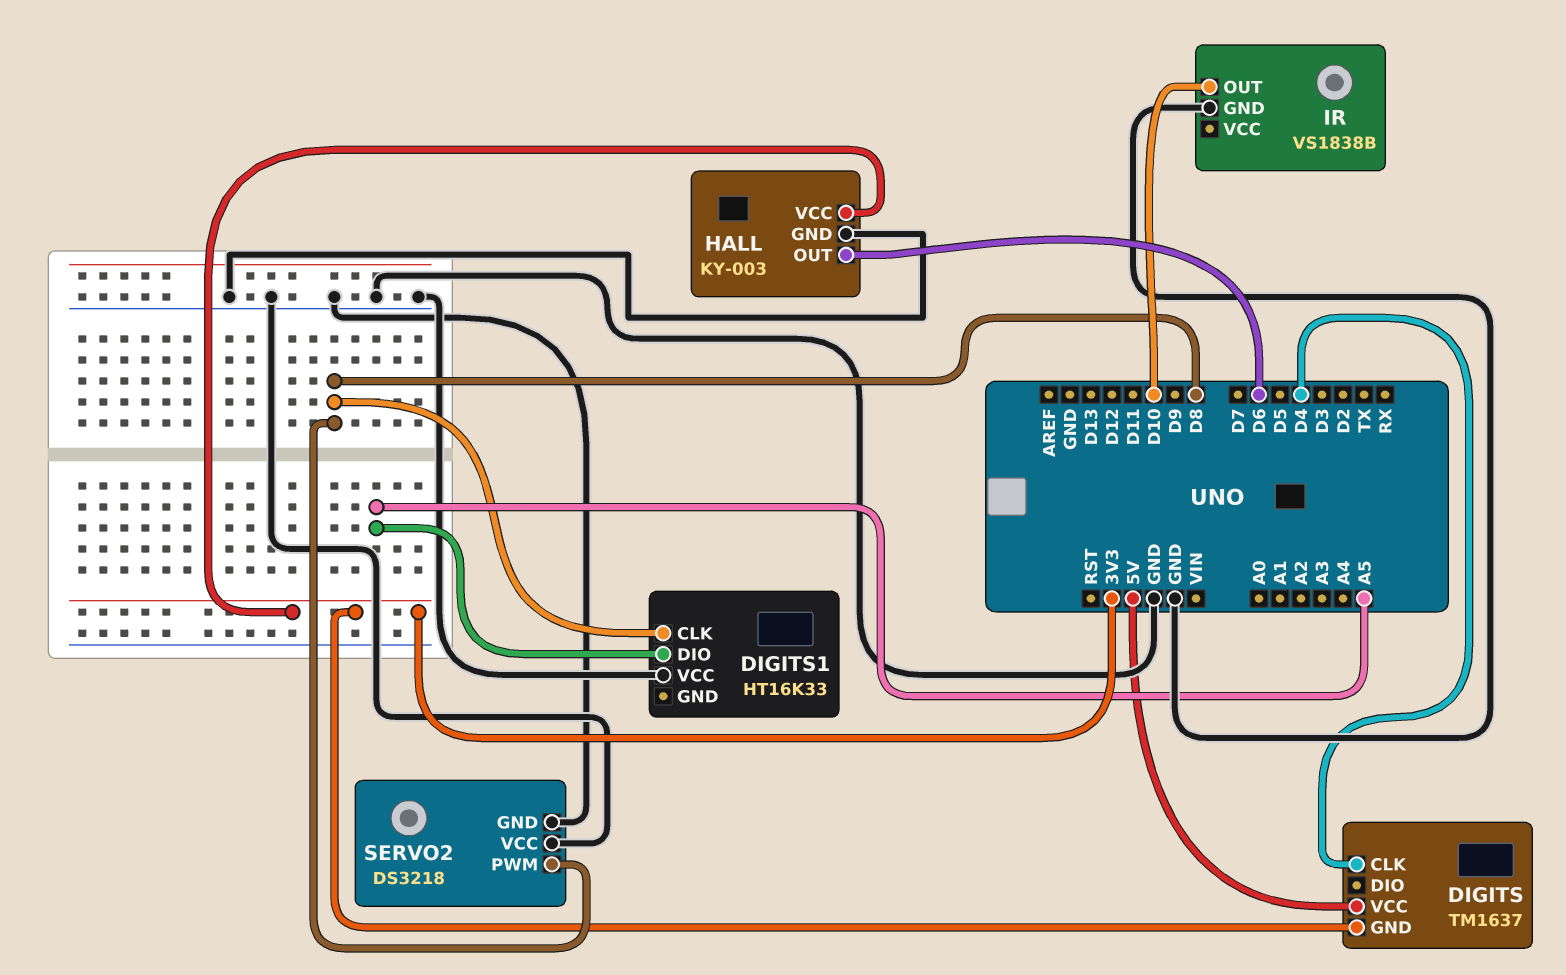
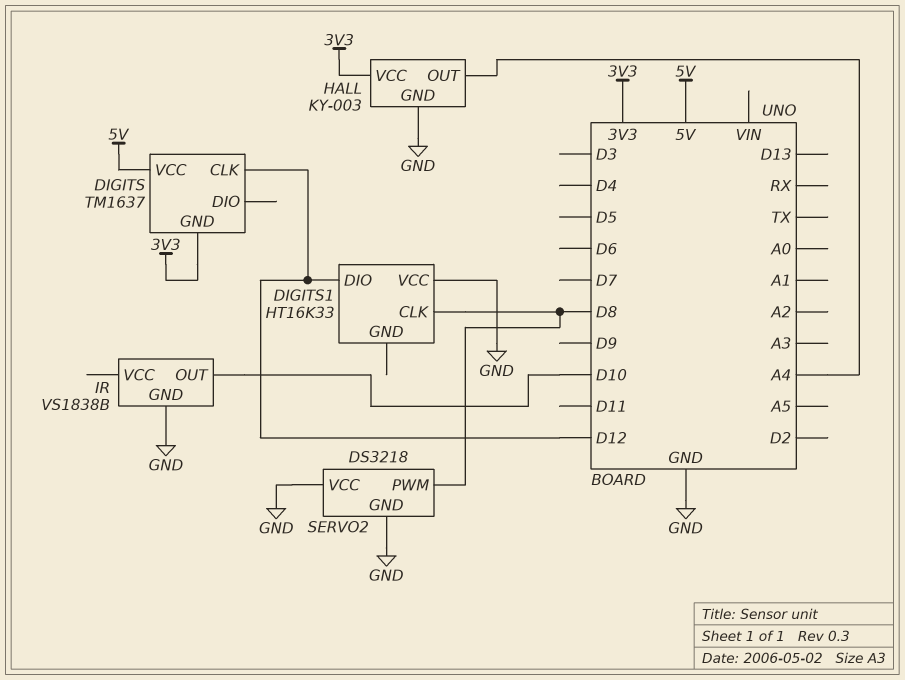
DIGITS pin CLK: D4 -> D12
DIGITS1 pin DIO: A5 -> D12
HALL pin OUT: D6 -> A4

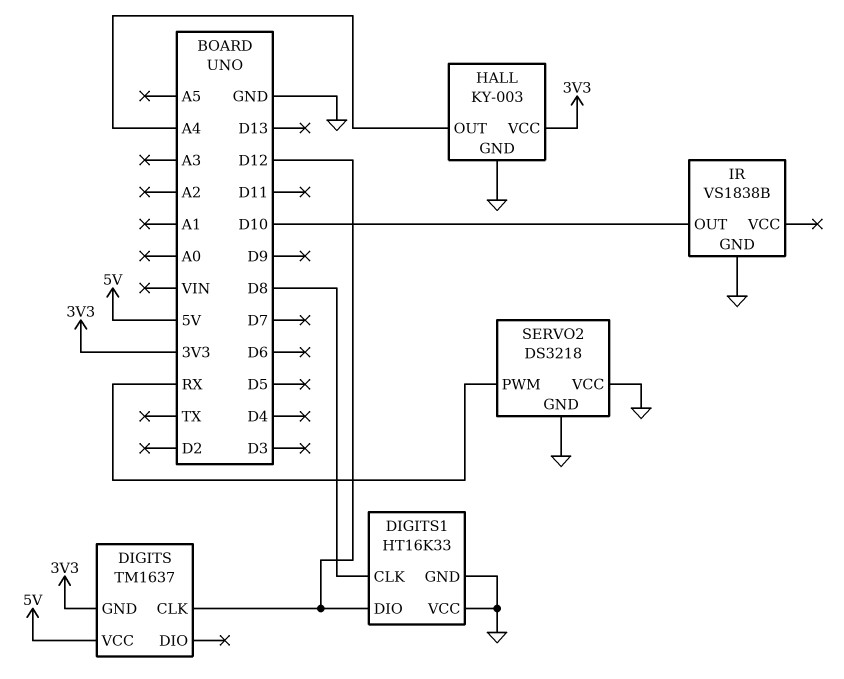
DIGITS1 pin GND: none -> GND
SERVO2 pin PWM: D8 -> RX

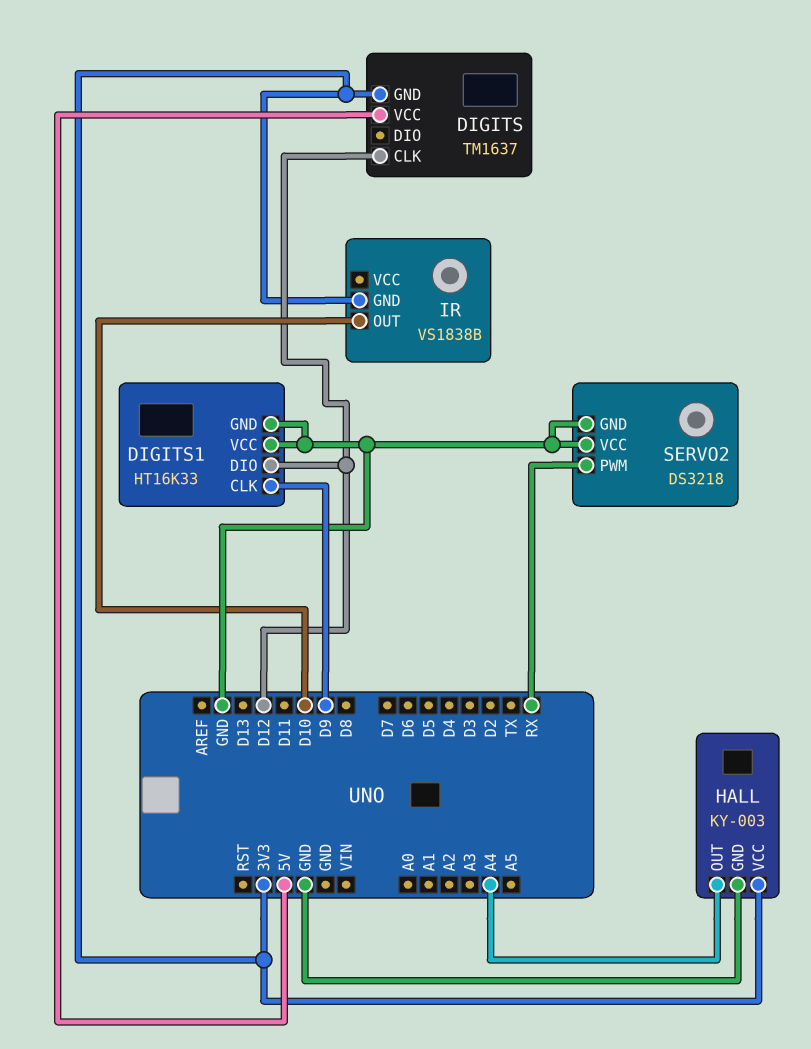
DIGITS1 pin CLK: D8 -> D9
IR pin GND: GND -> 3V3

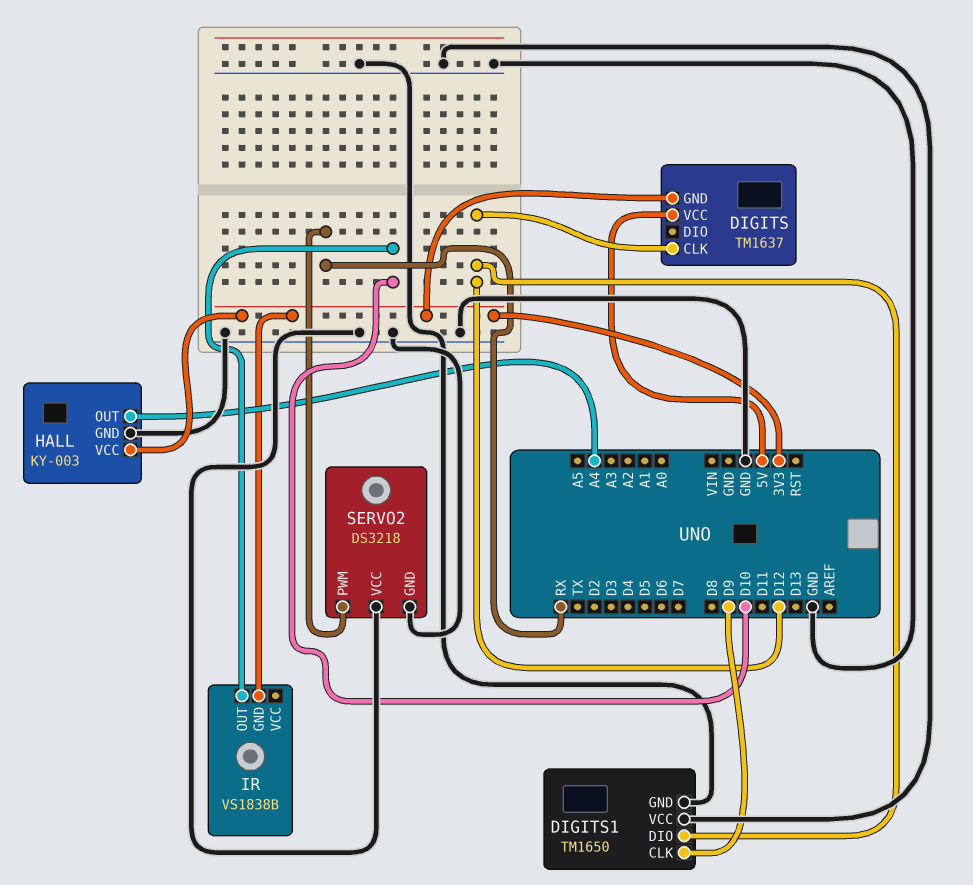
DIGITS1: HT16K33 -> TM1650

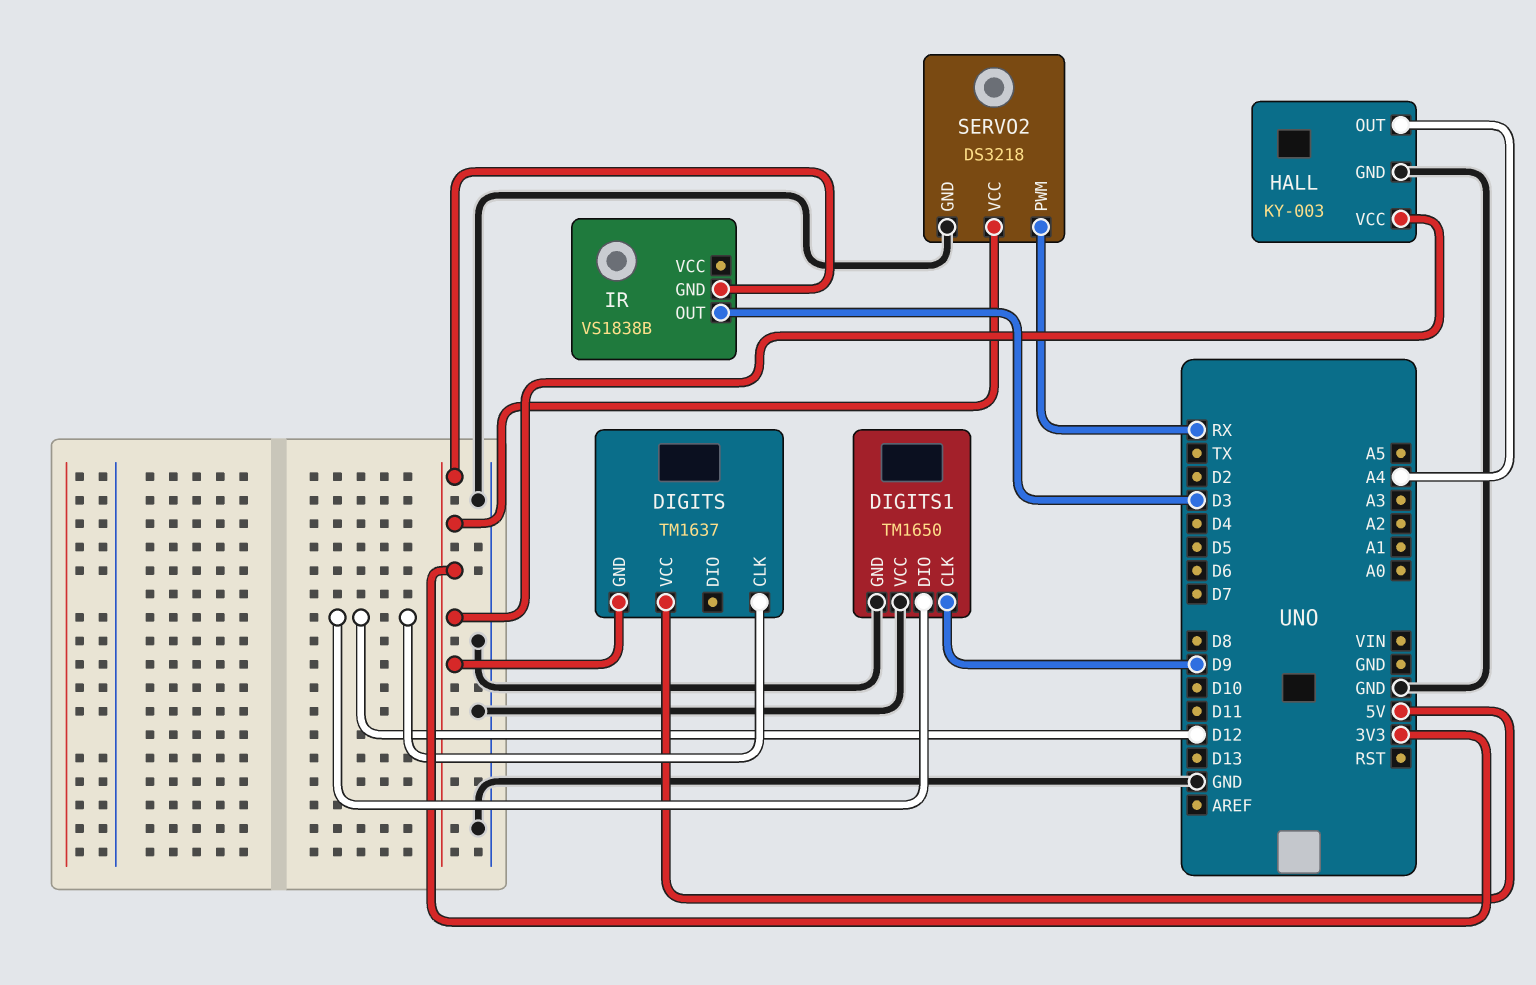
IR pin OUT: D10 -> D3
SERVO2 pin VCC: GND -> 3V3

